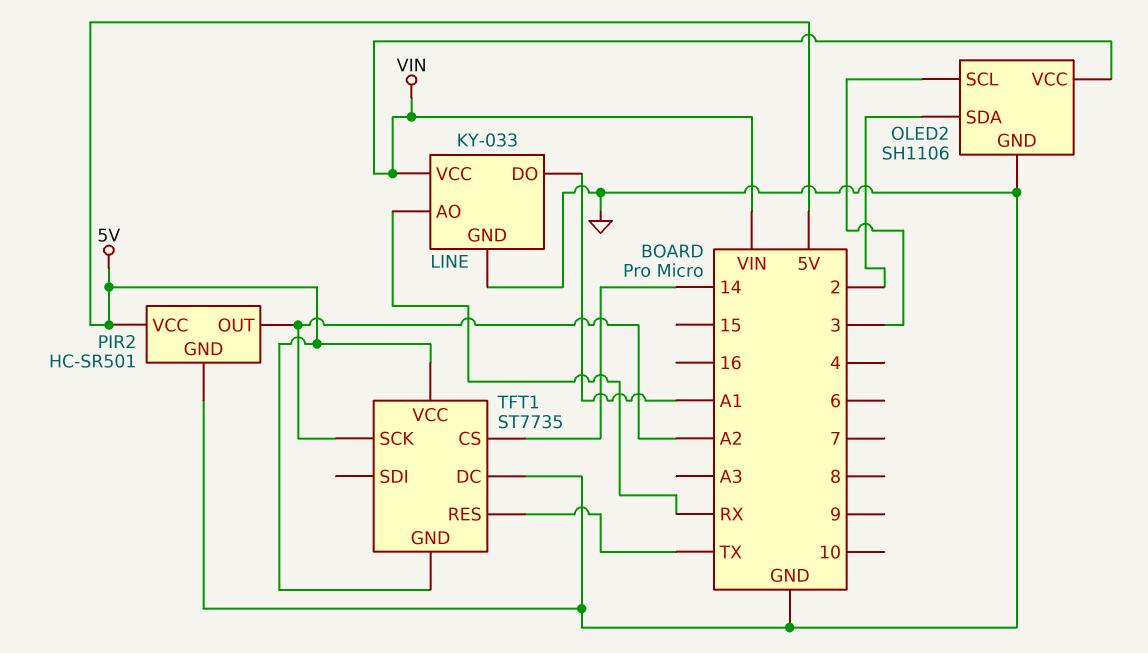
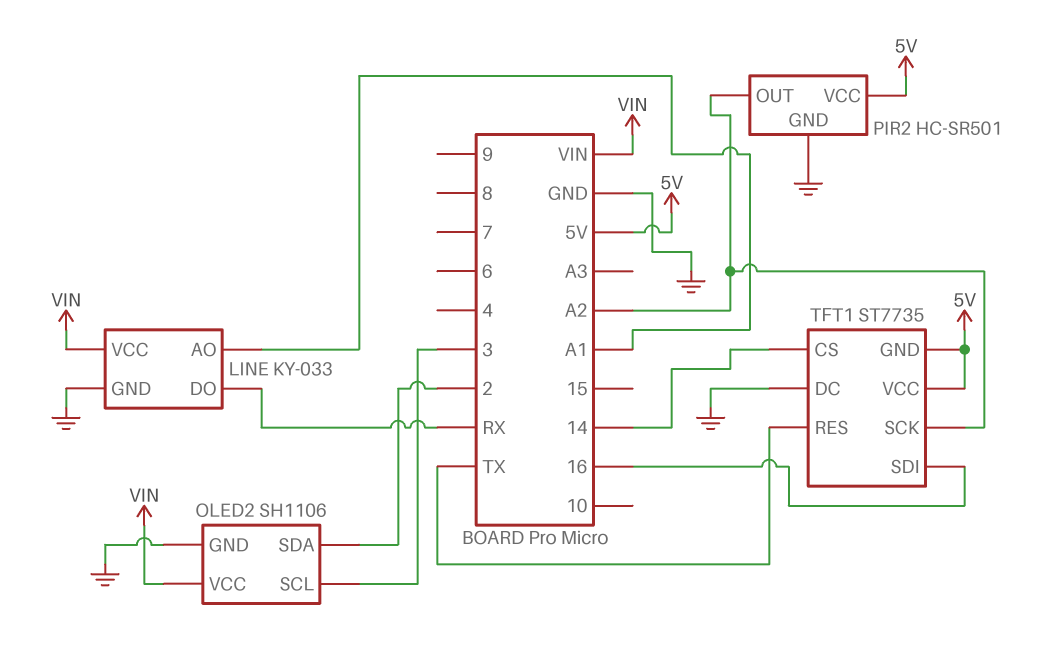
LINE pin AO: RX -> A1
LINE pin DO: A1 -> RX
TFT1 pin SDI: none -> 16

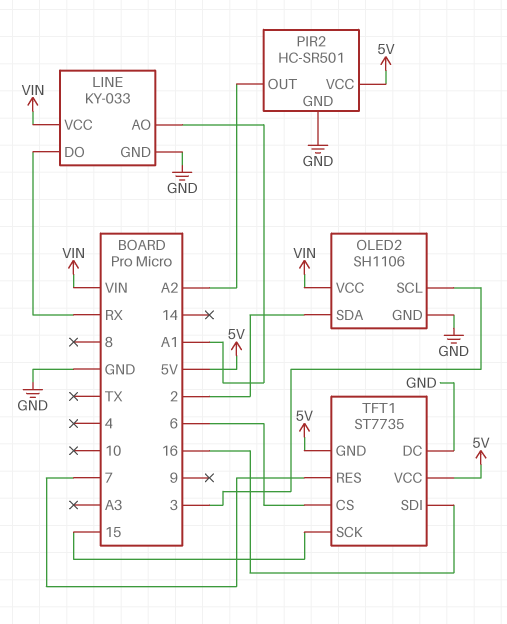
TFT1 pin CS: 14 -> 6
TFT1 pin RES: TX -> 7
TFT1 pin SCK: A2 -> 15

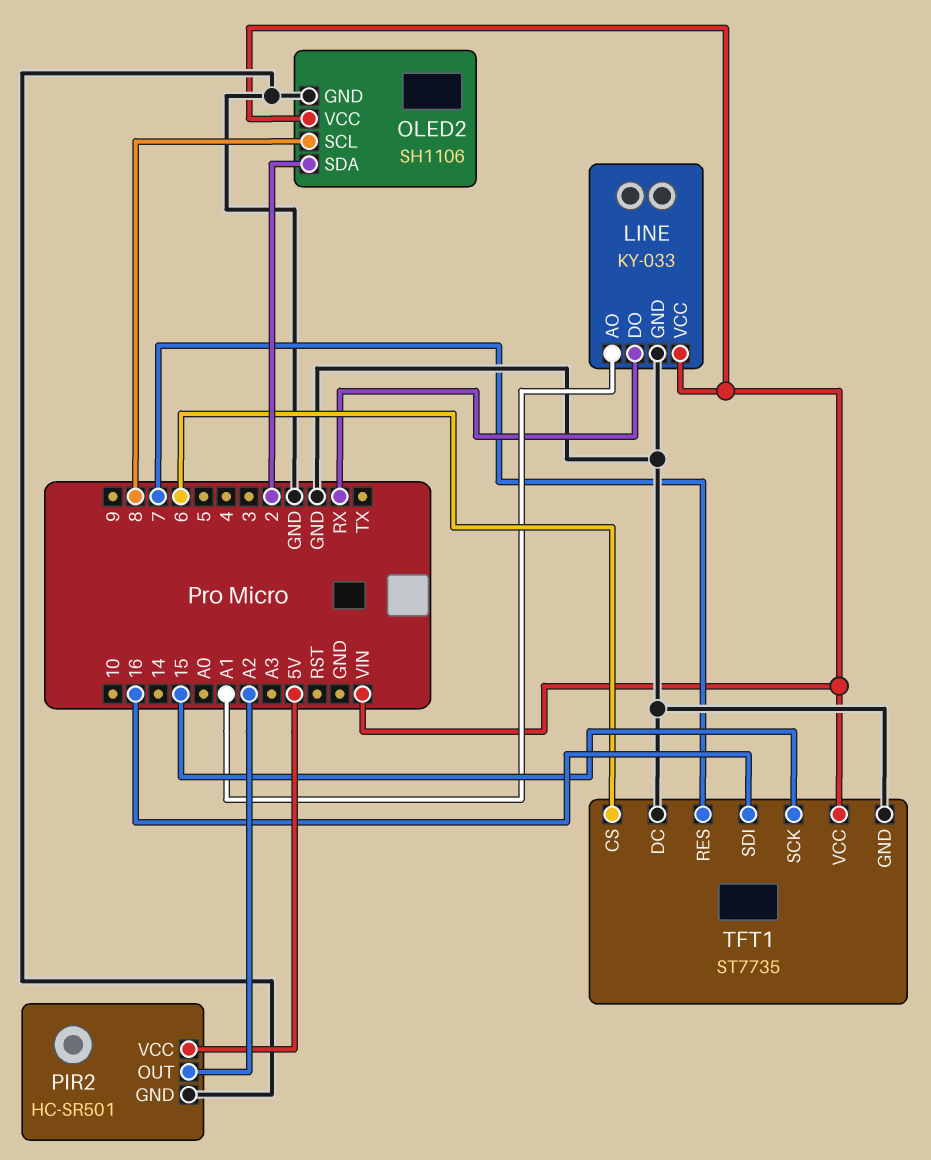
OLED2 pin SCL: 3 -> 8
TFT1 pin GND: 5V -> GND
TFT1 pin VCC: 5V -> VIN

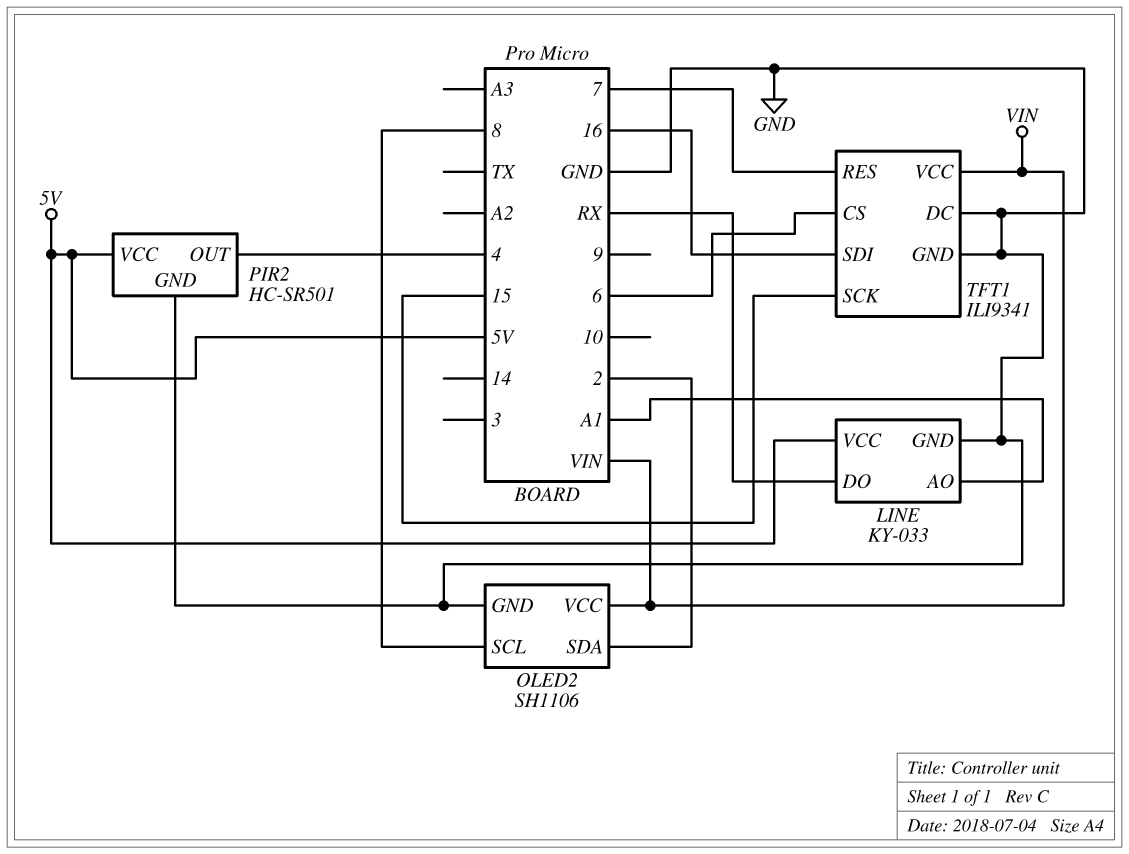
LINE pin VCC: VIN -> 5V
PIR2 pin OUT: A2 -> 4
TFT1: ST7735 -> ILI9341

